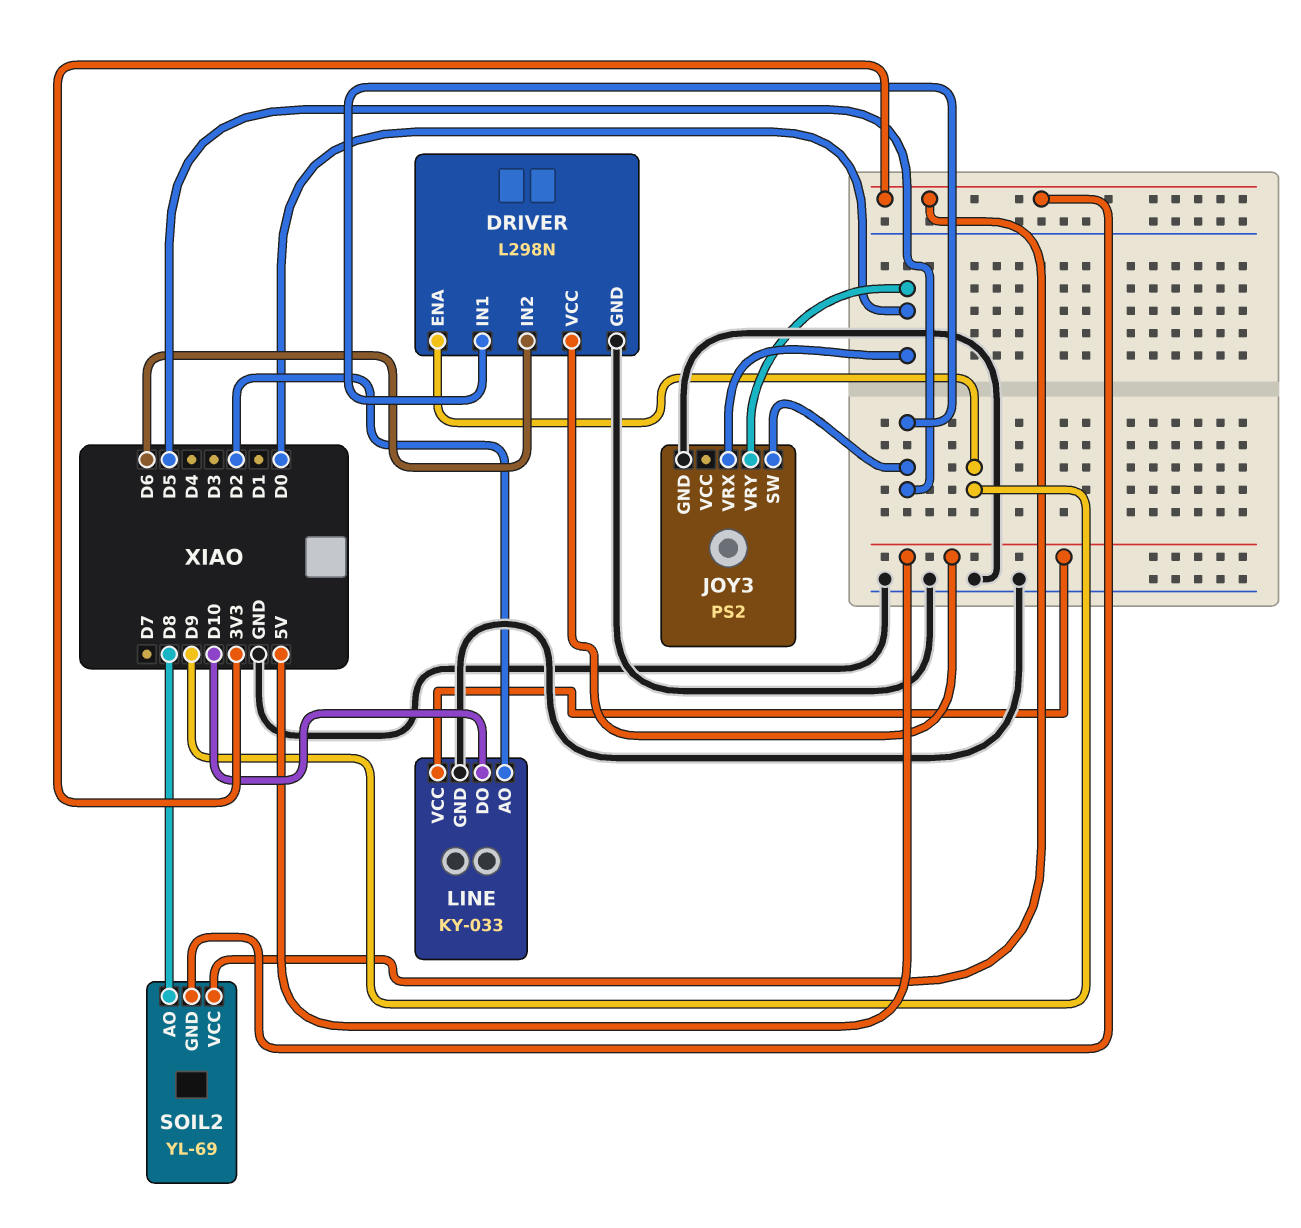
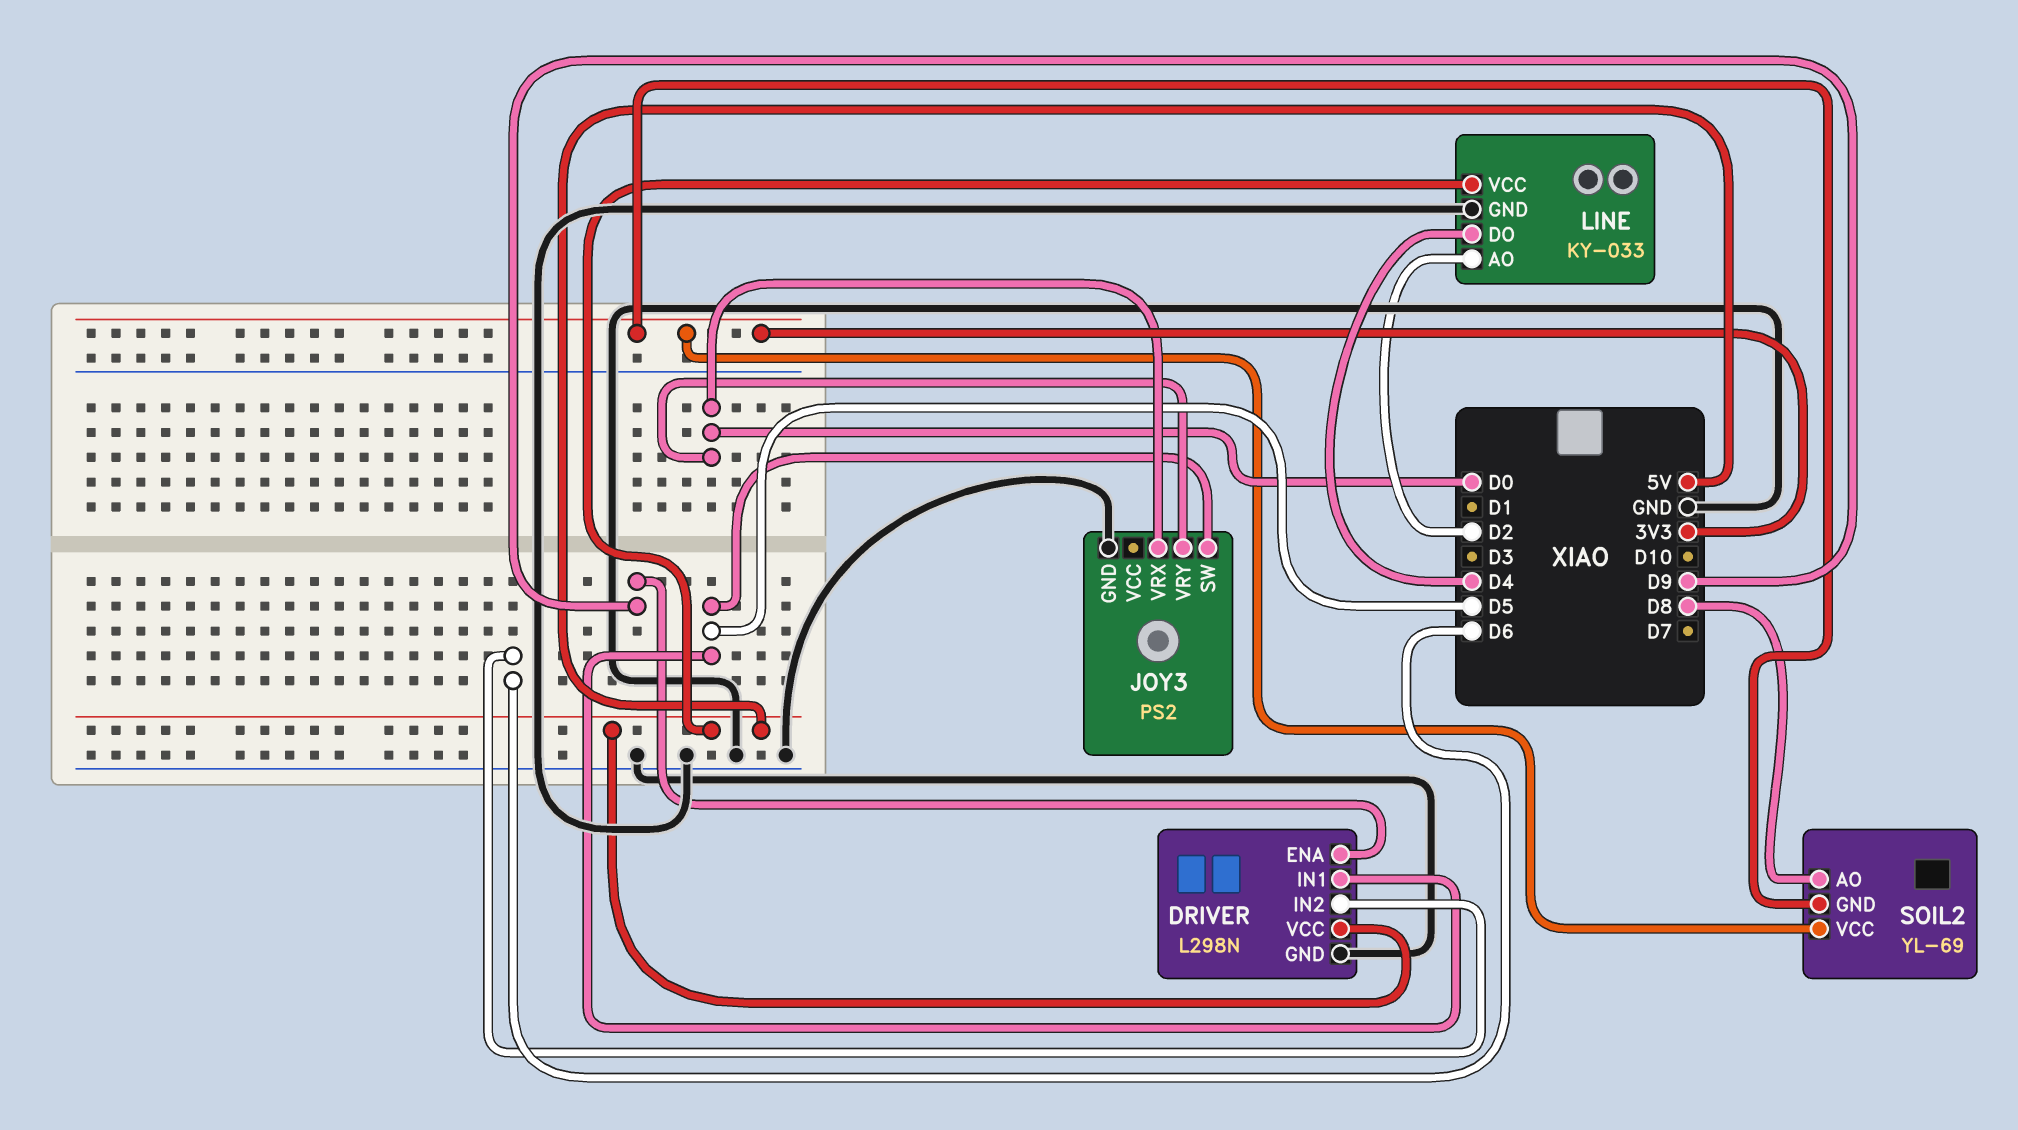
LINE pin DO: D10 -> D4

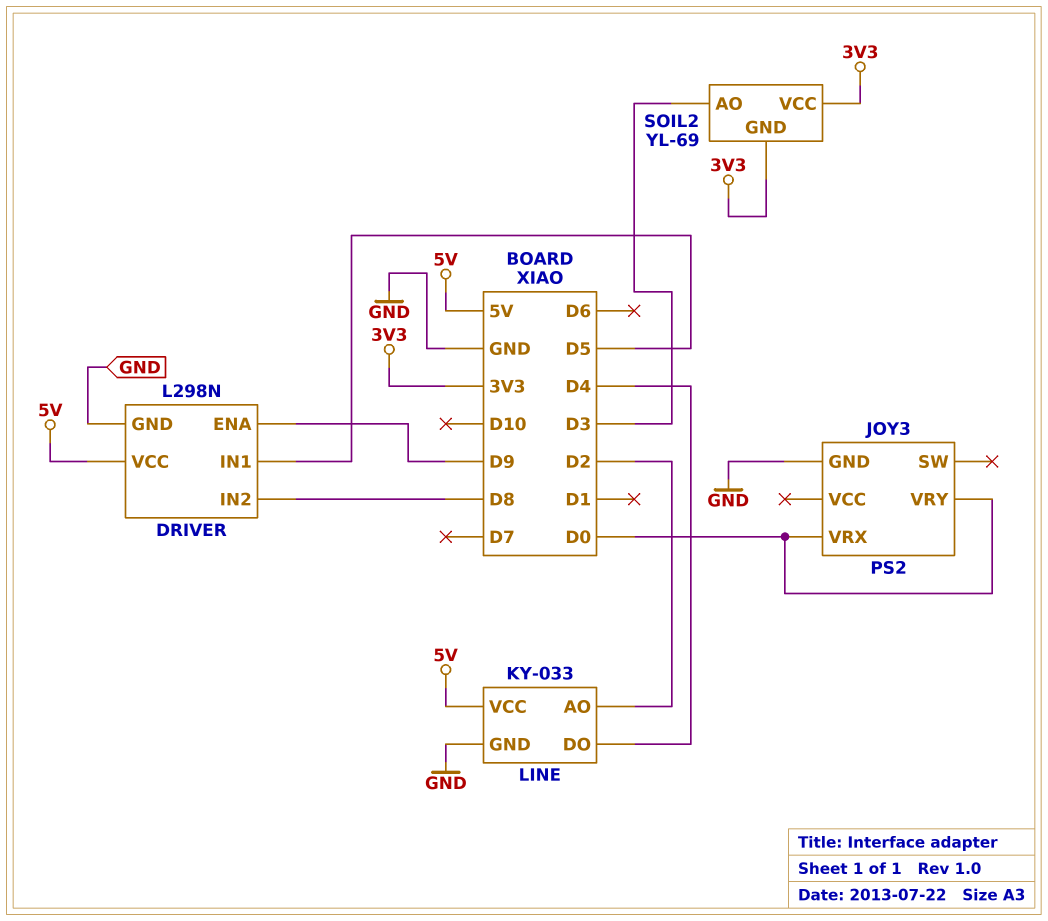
DRIVER pin IN2: D6 -> D8
JOY3 pin SW: D5 -> none
SOIL2 pin AO: D8 -> D3

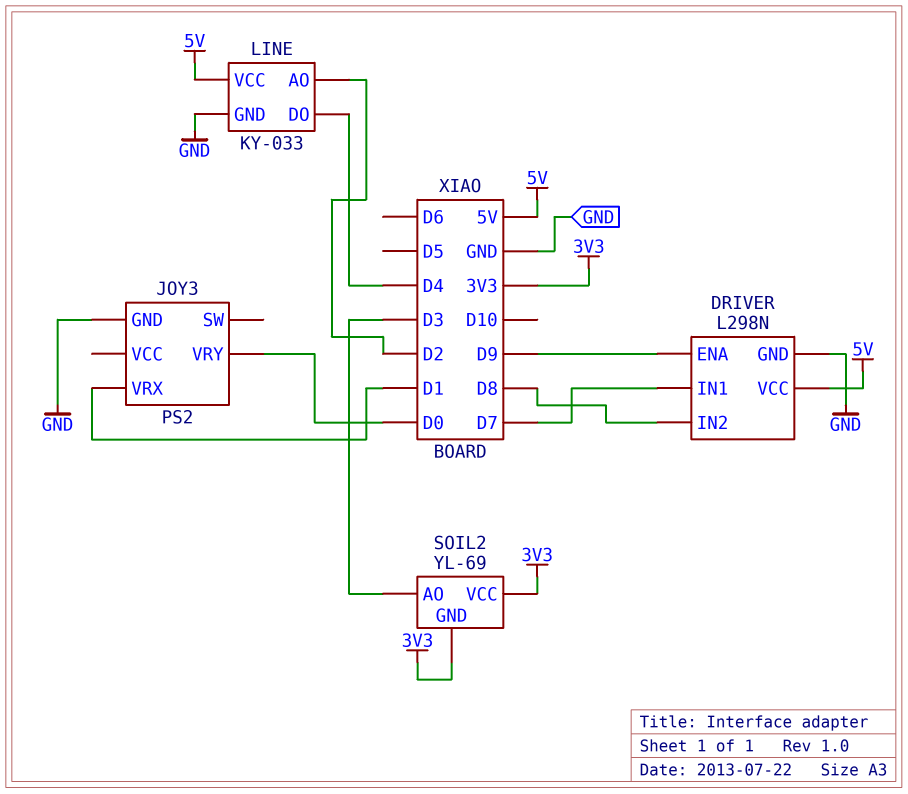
DRIVER pin IN1: D5 -> D7
JOY3 pin VRX: D0 -> D1

